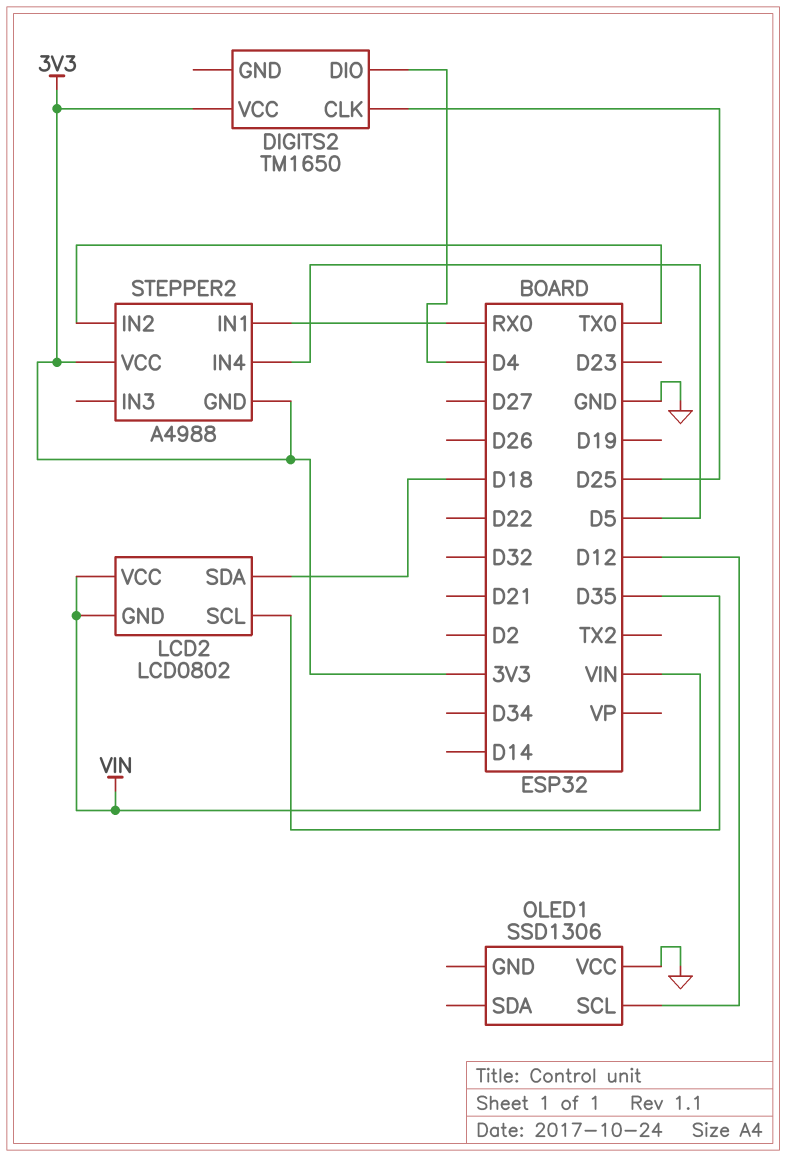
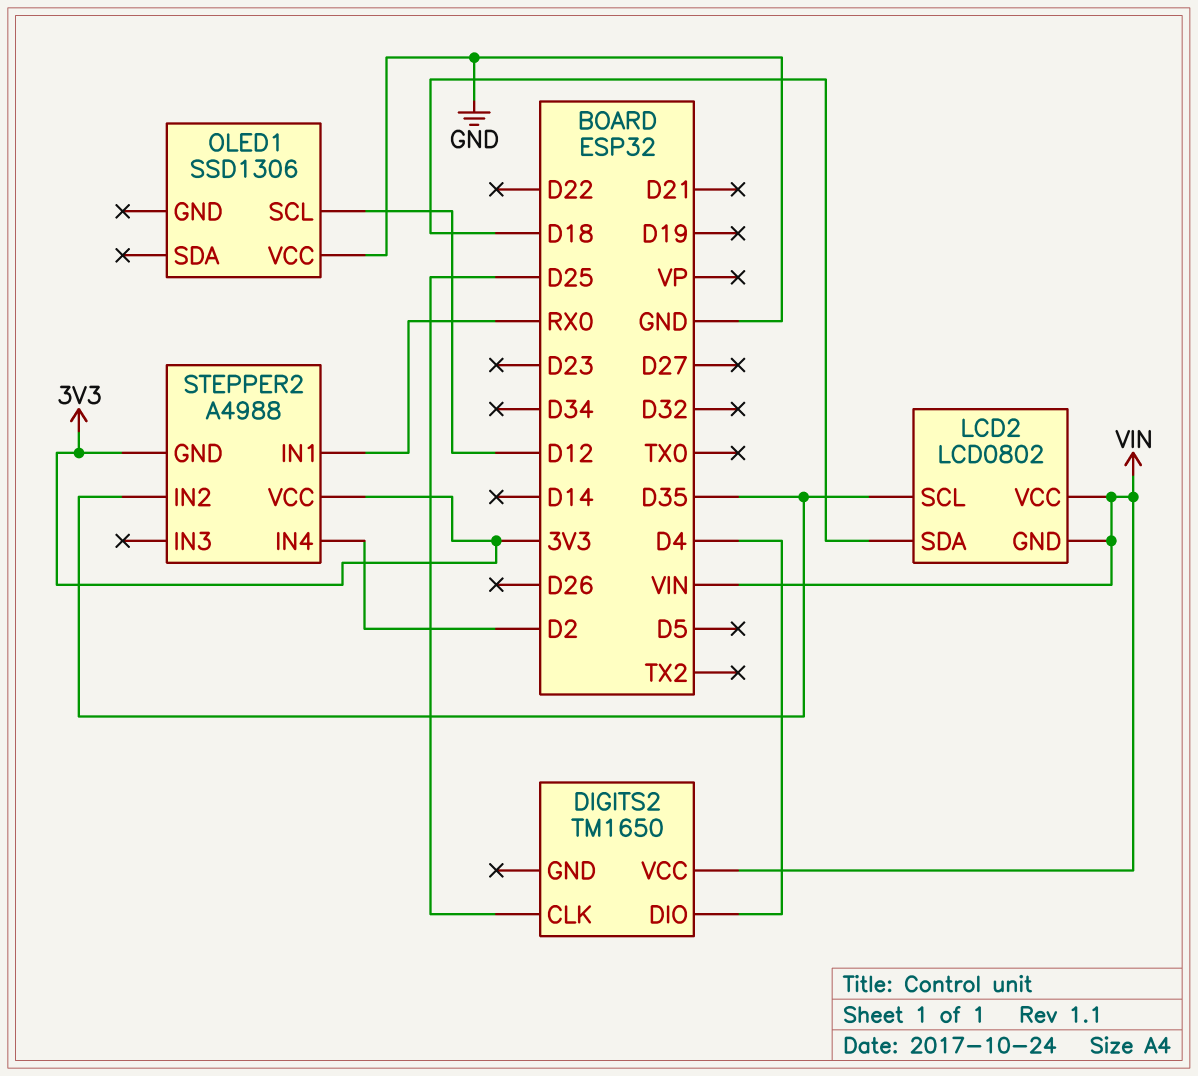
DIGITS2 pin VCC: 3V3 -> VIN
STEPPER2 pin IN2: TX0 -> D35
STEPPER2 pin IN4: D5 -> D2

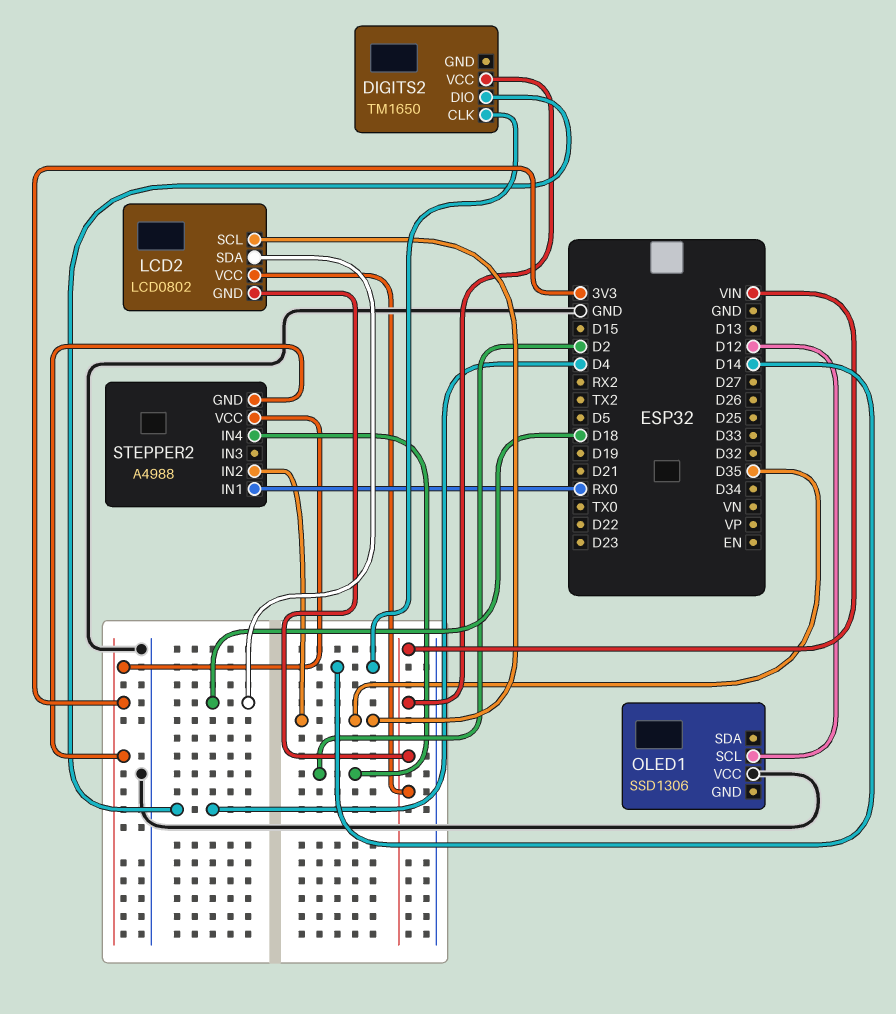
DIGITS2 pin CLK: D25 -> D14

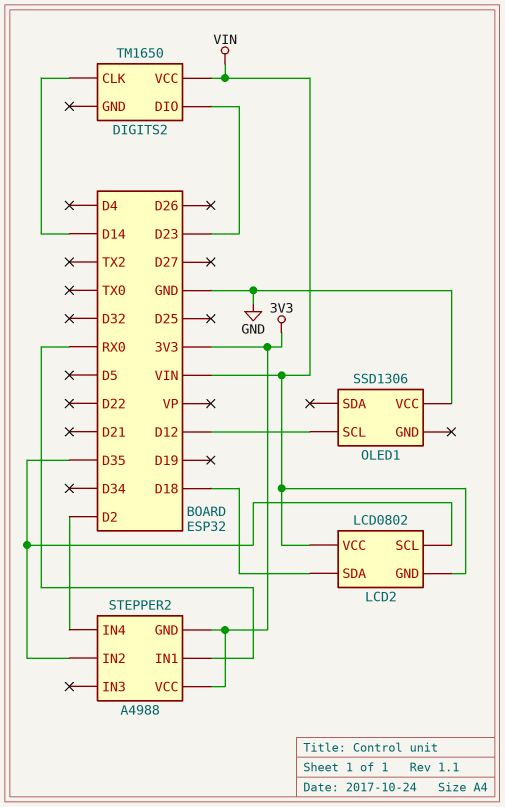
DIGITS2 pin DIO: D4 -> D23

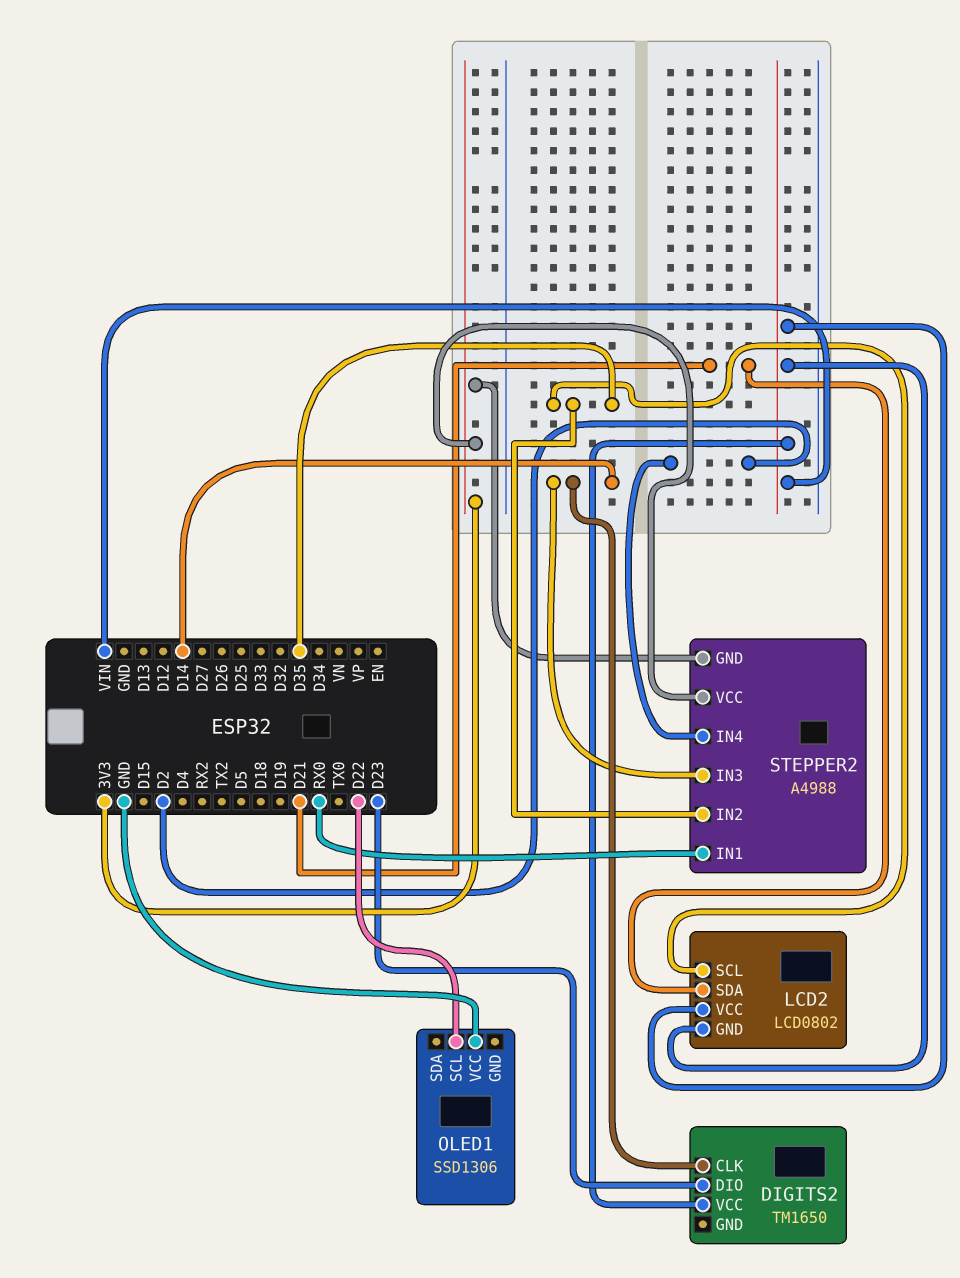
LCD2 pin SDA: D18 -> D21
OLED1 pin SCL: D12 -> D22
STEPPER2 pin IN3: none -> D14

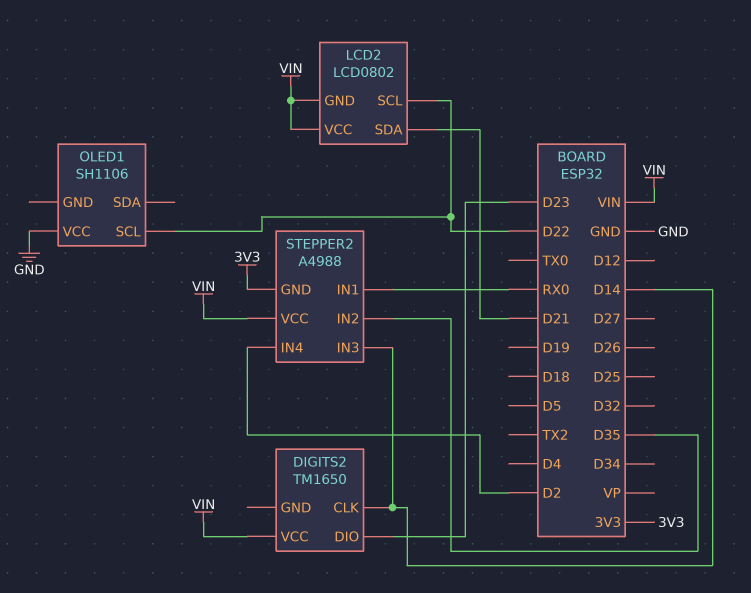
LCD2 pin SCL: D35 -> D22
OLED1: SSD1306 -> SH1106
STEPPER2 pin VCC: 3V3 -> VIN

